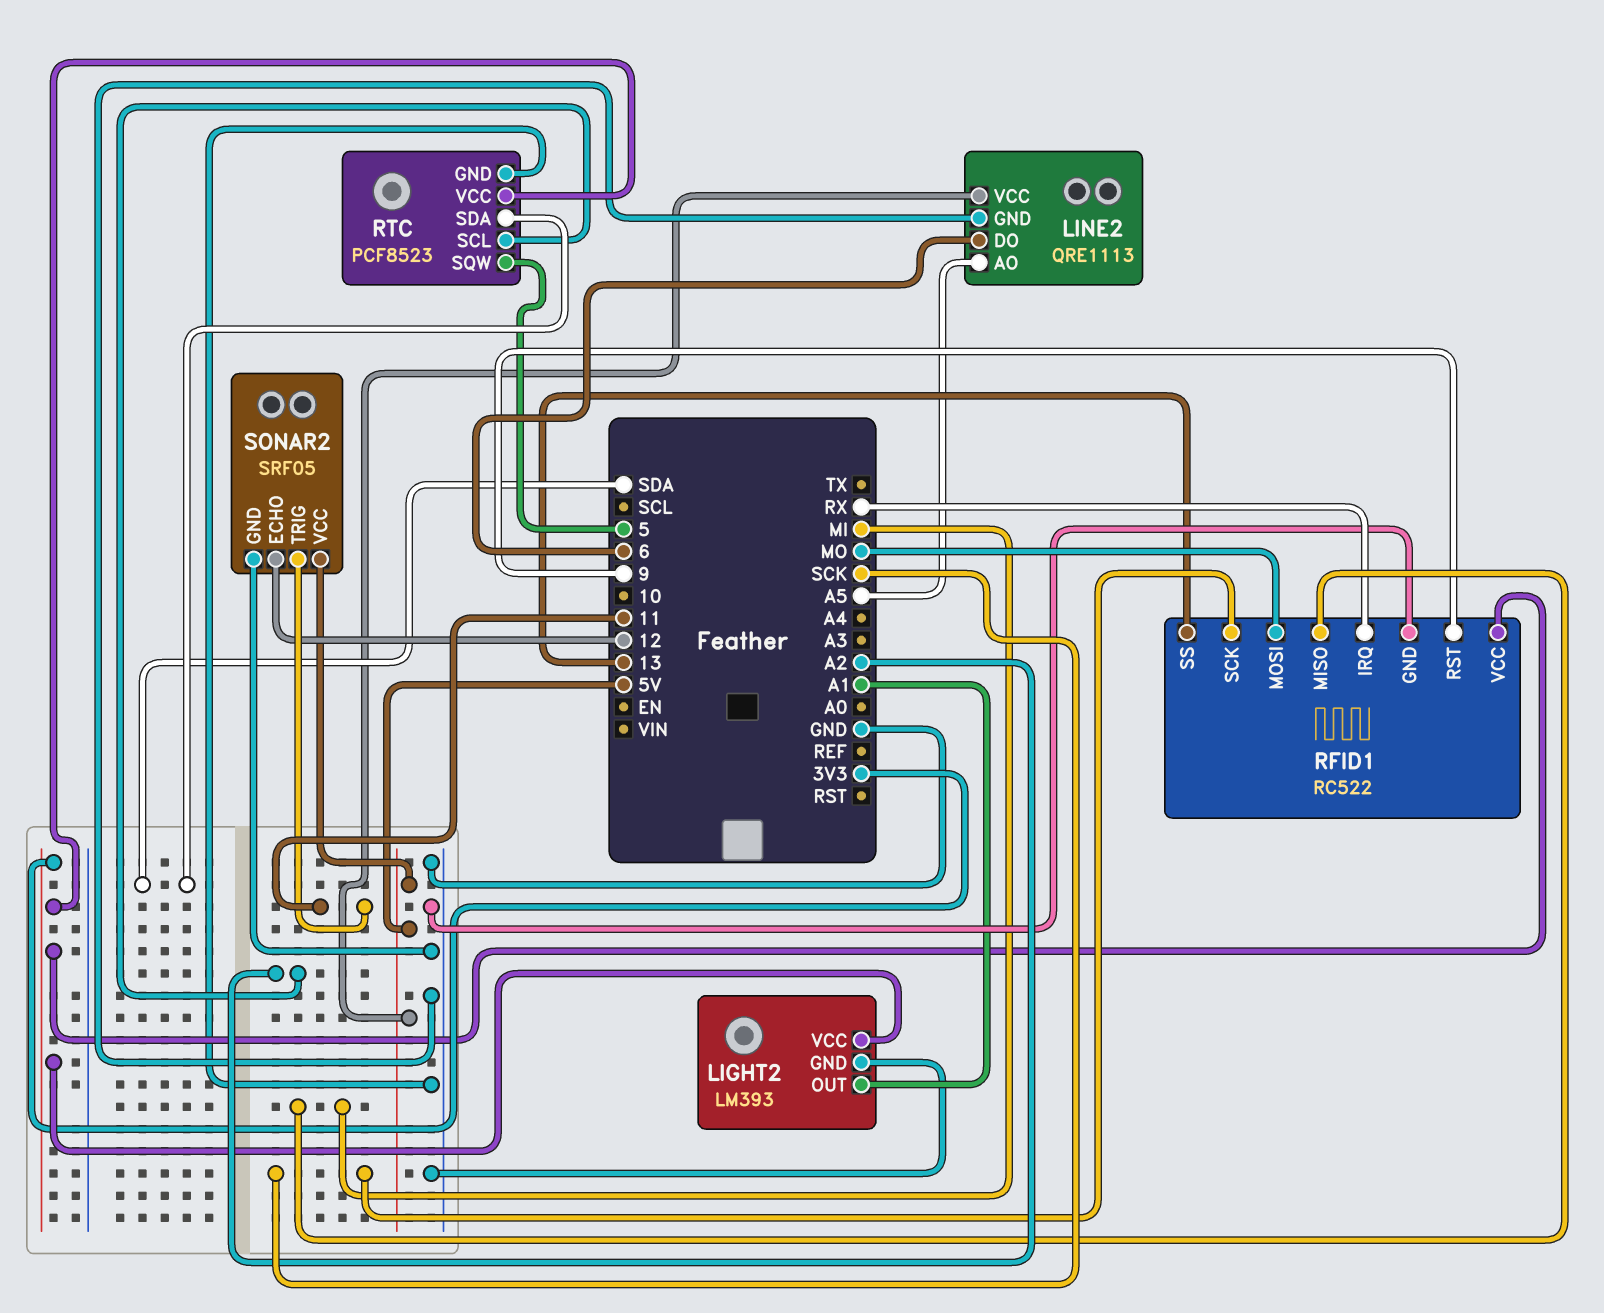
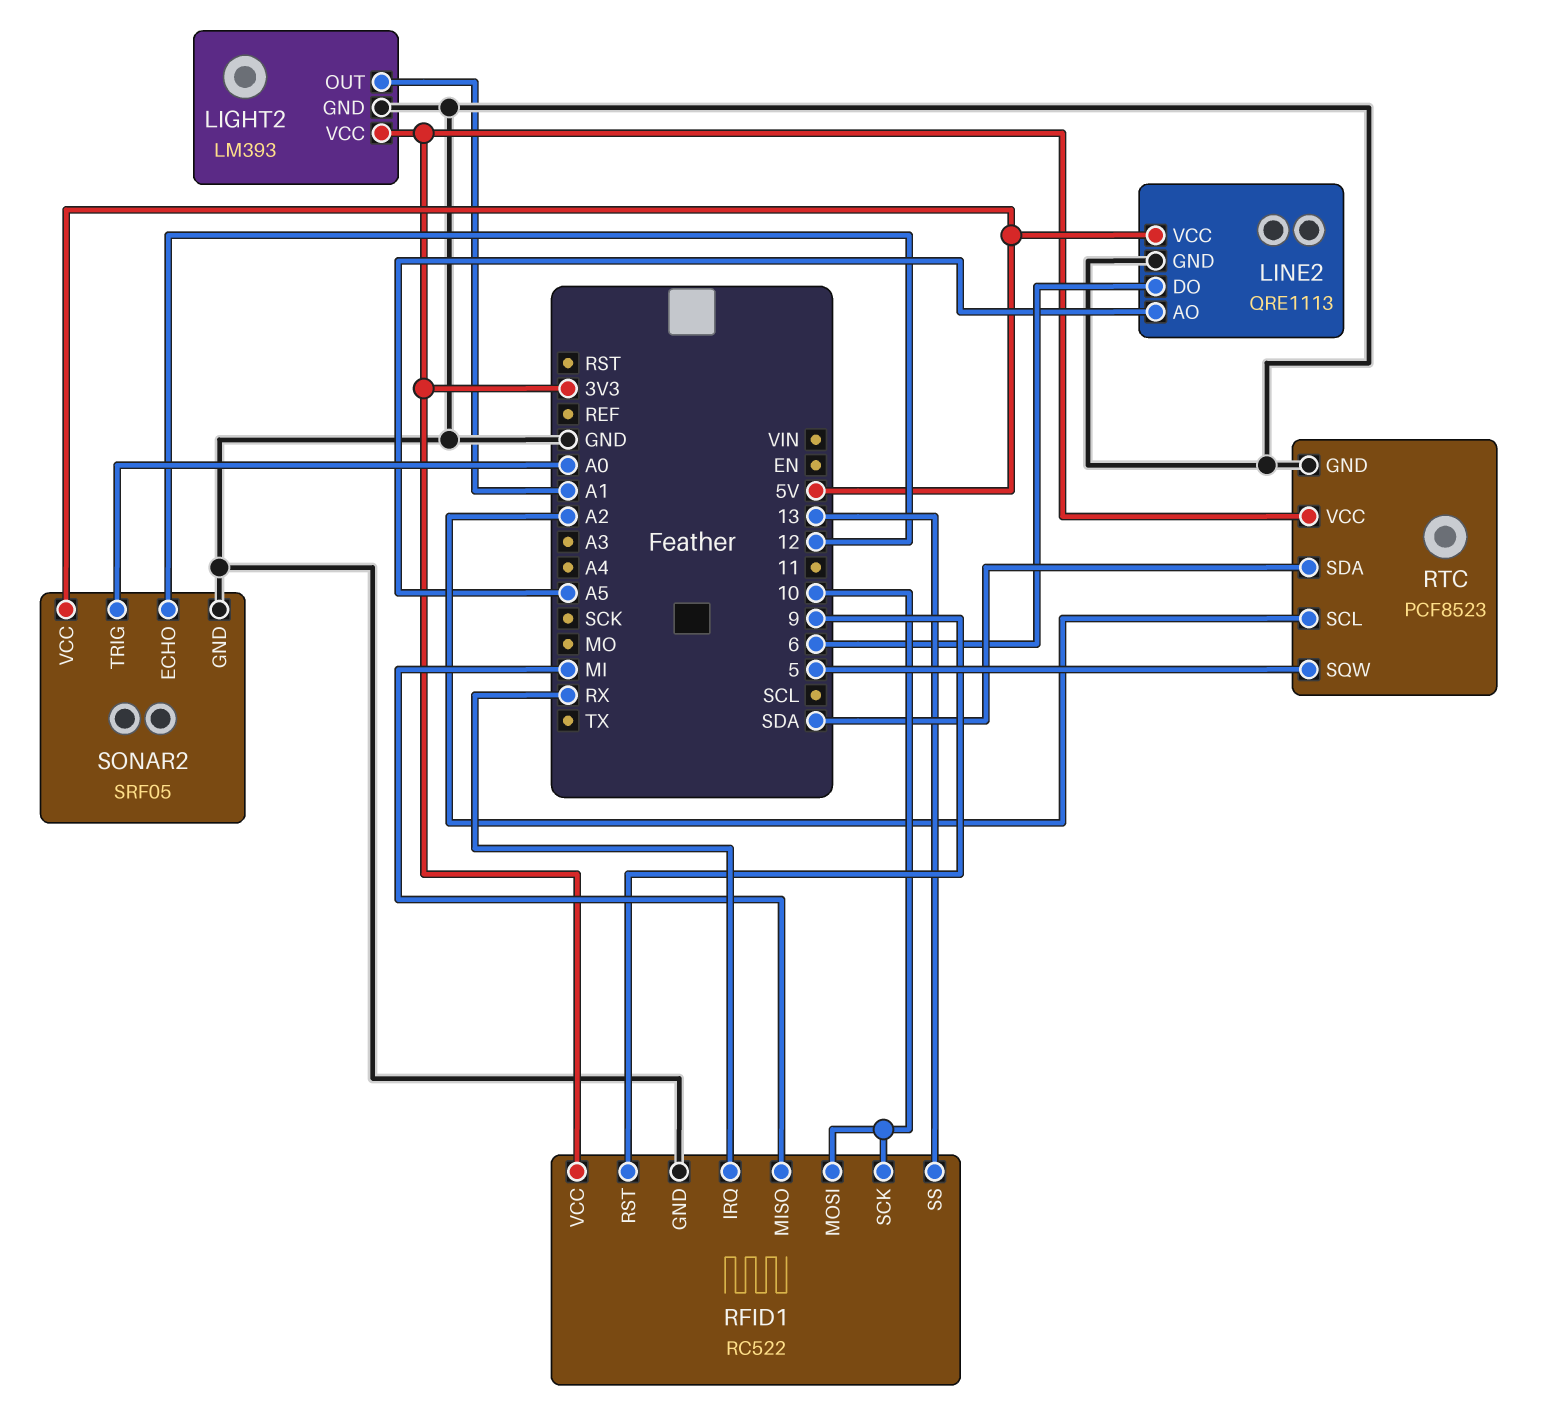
RFID1 pin MOSI: MO -> 10
RFID1 pin SCK: SCK -> 10
SONAR2 pin TRIG: 11 -> A0

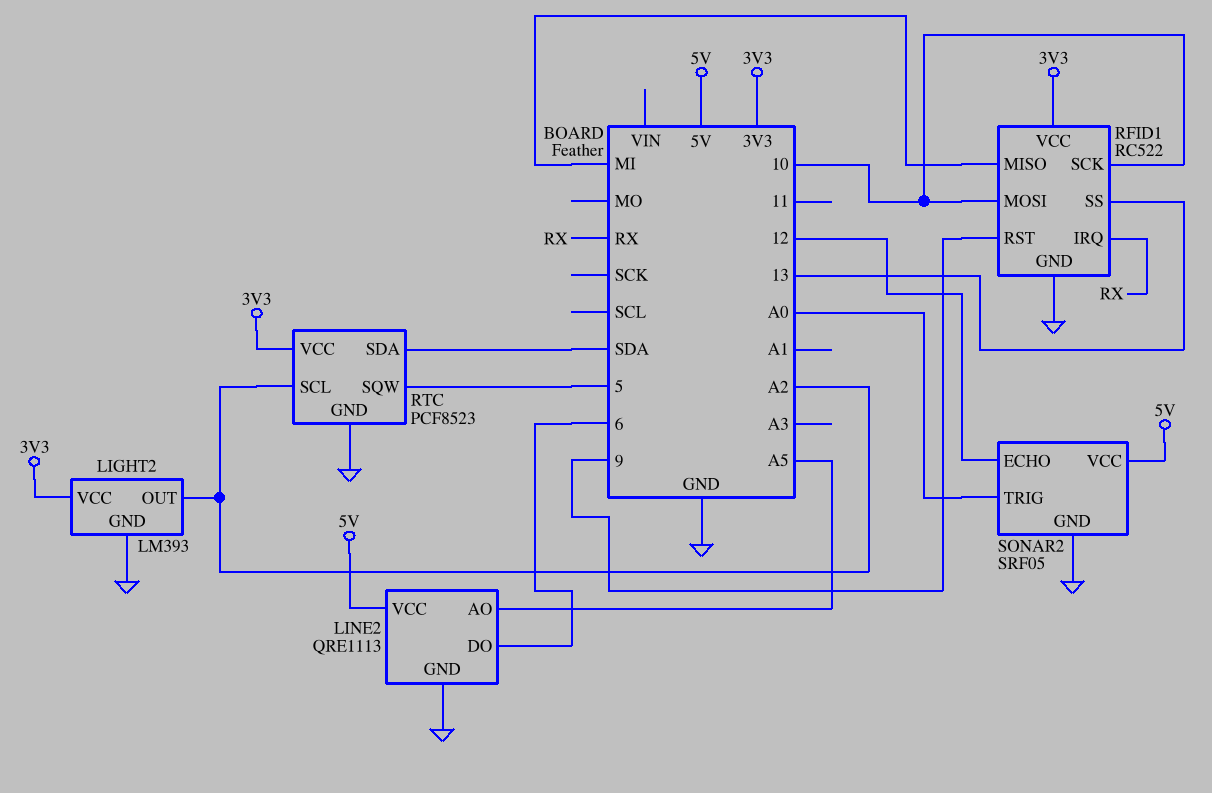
LIGHT2 pin OUT: A1 -> A2

